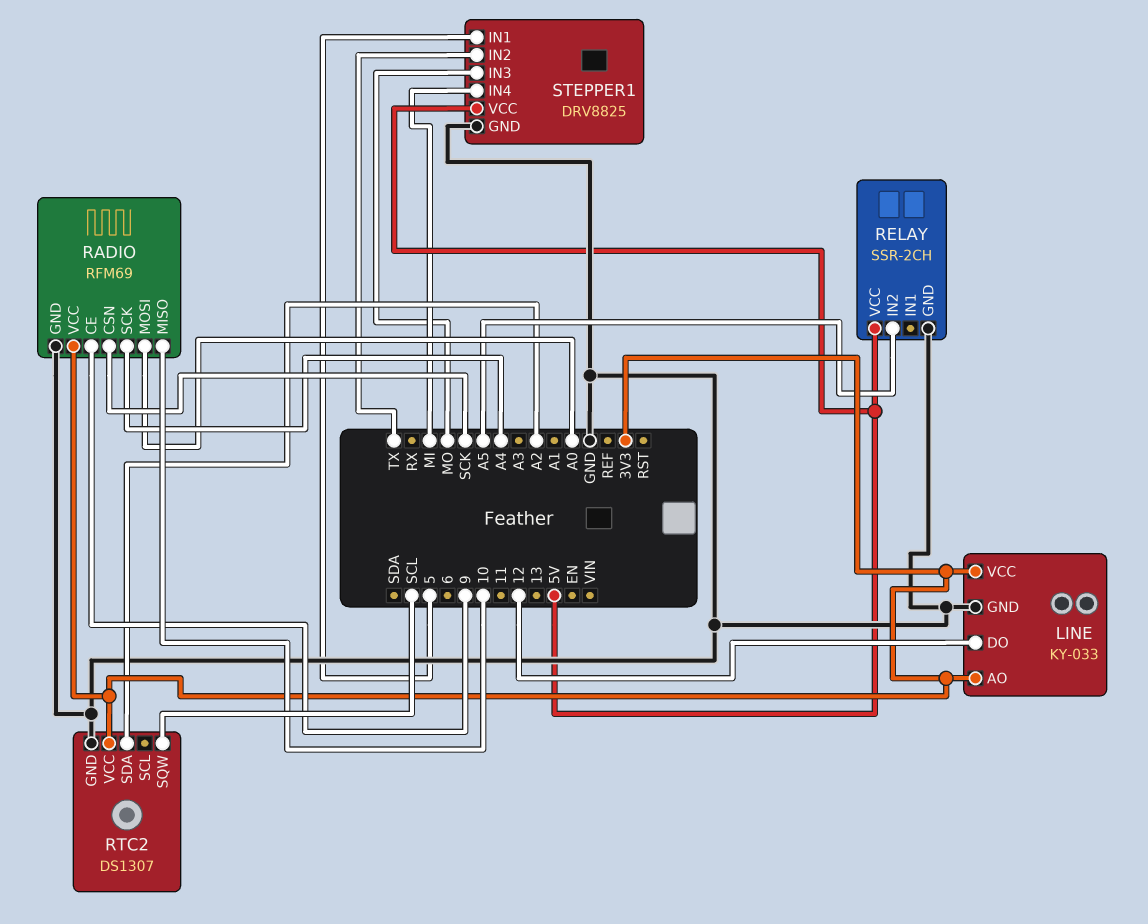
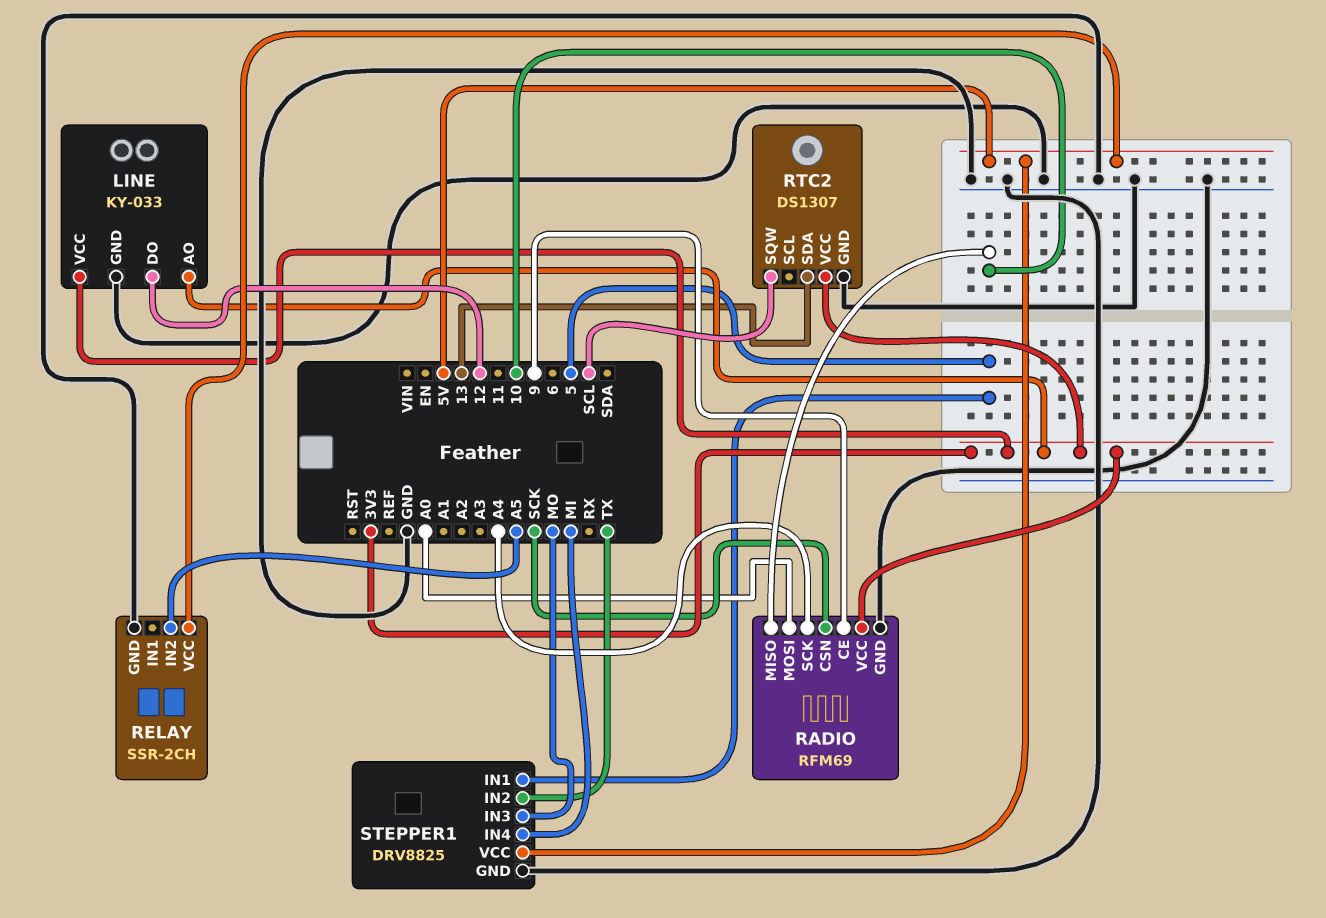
RTC2 pin SDA: A2 -> 13

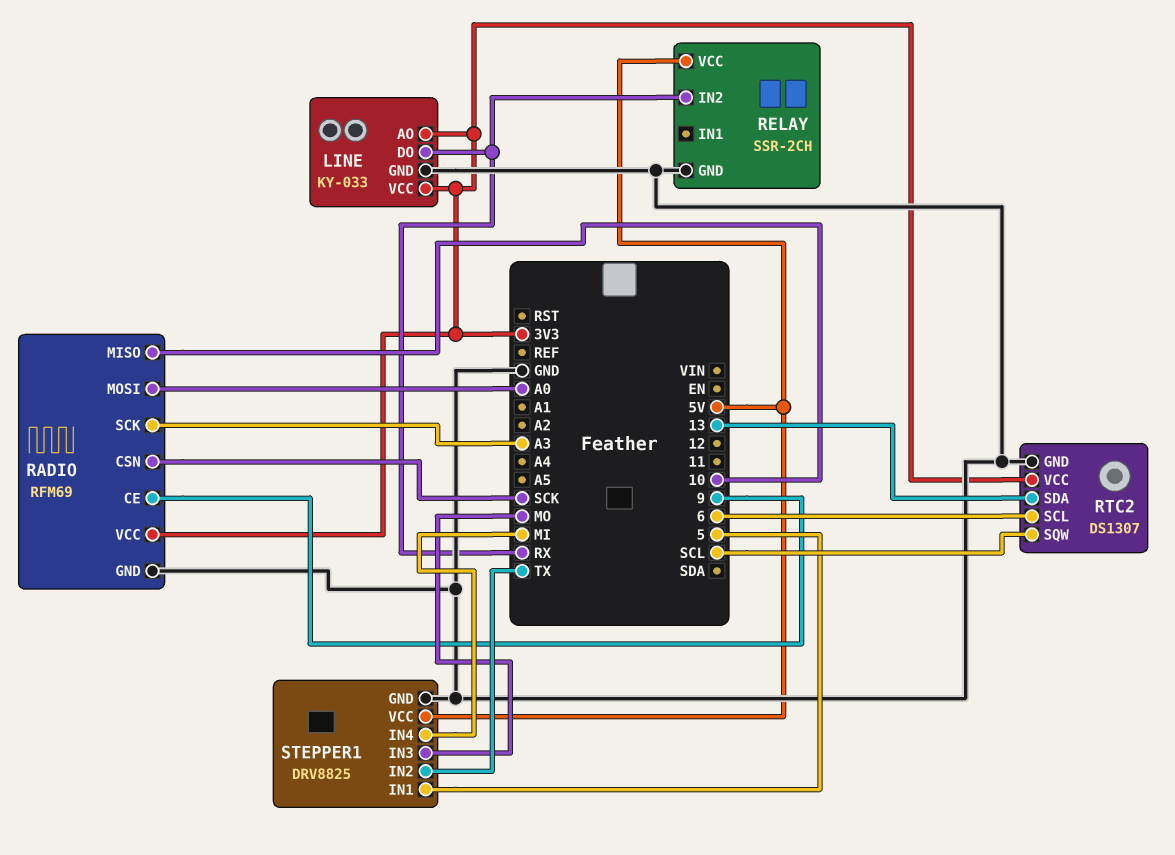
LINE pin DO: 12 -> RX
RADIO pin SCK: A4 -> A3
RELAY pin IN2: A5 -> RX
RTC2 pin SCL: none -> 6

